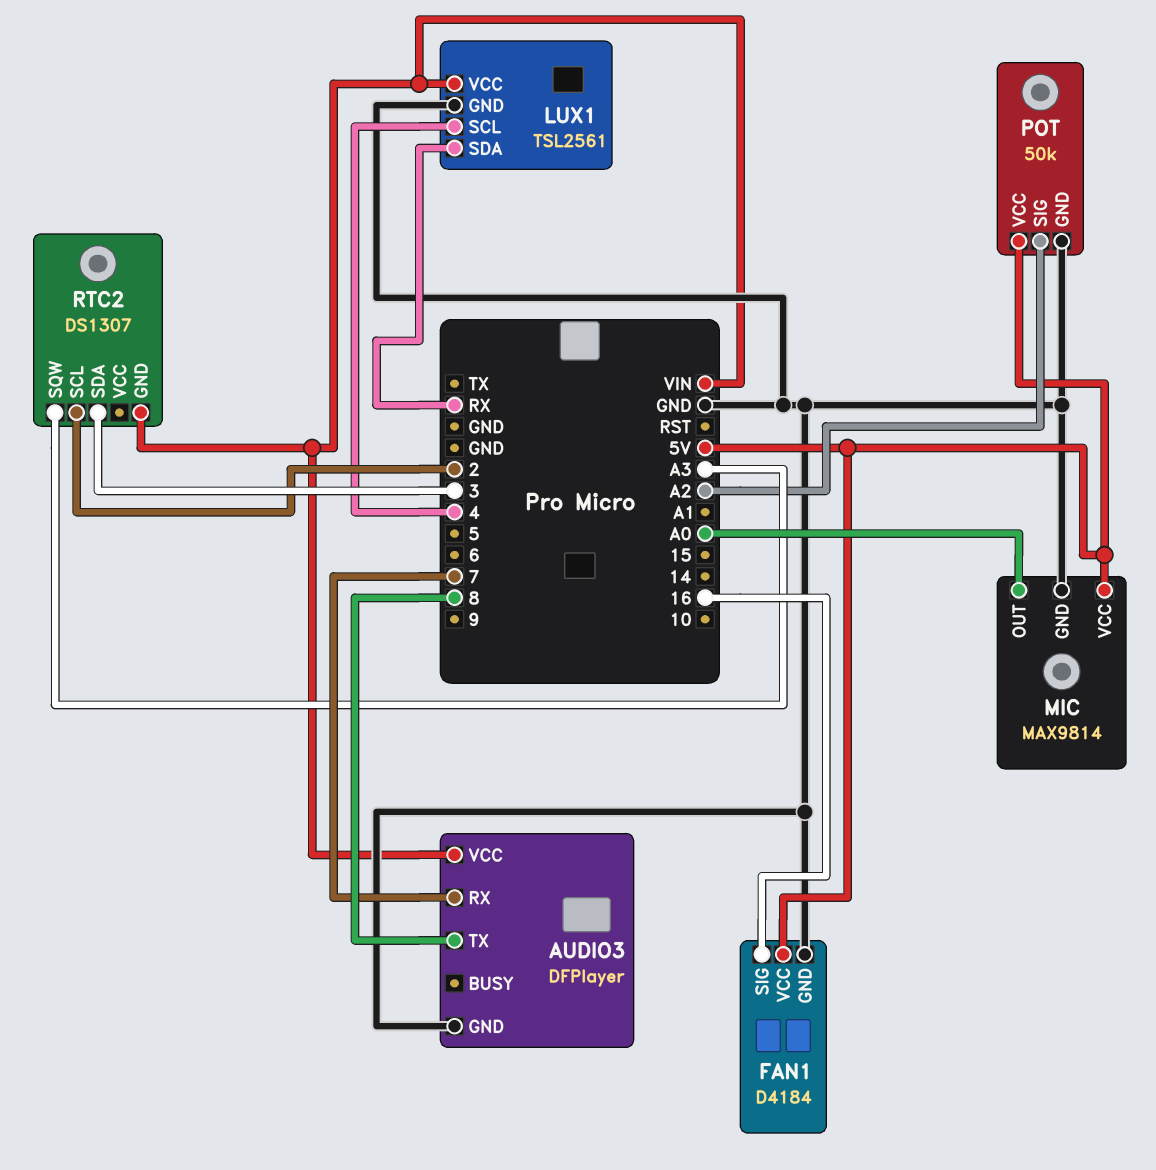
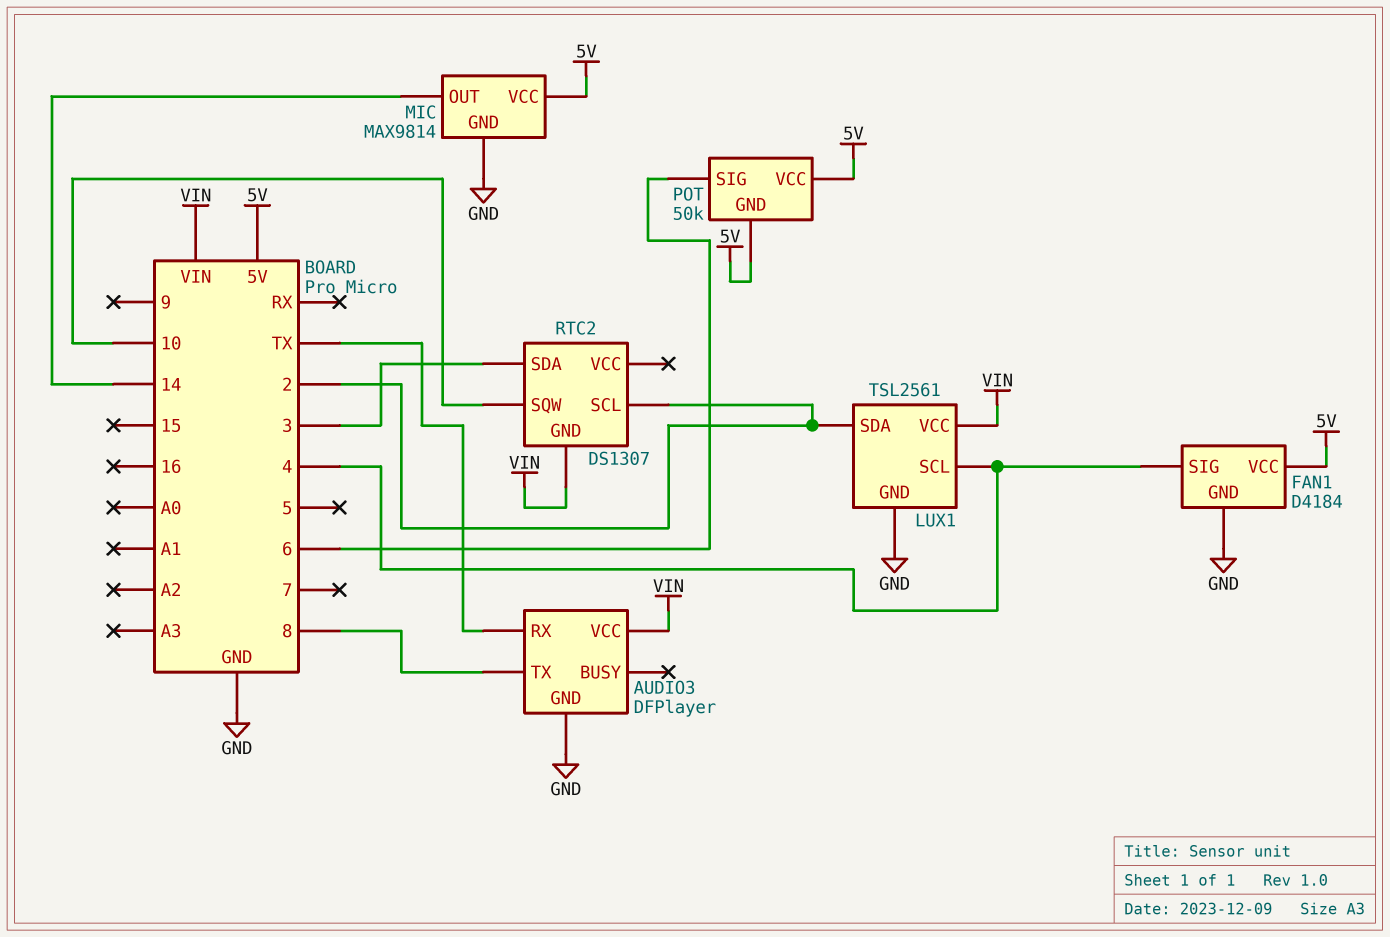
AUDIO3 pin RX: 7 -> TX
FAN1 pin SIG: 16 -> 4
LUX1 pin SDA: RX -> 2
MIC pin OUT: A0 -> 14
POT pin GND: GND -> 5V
POT pin SIG: A2 -> 6
RTC2 pin SQW: A3 -> 10

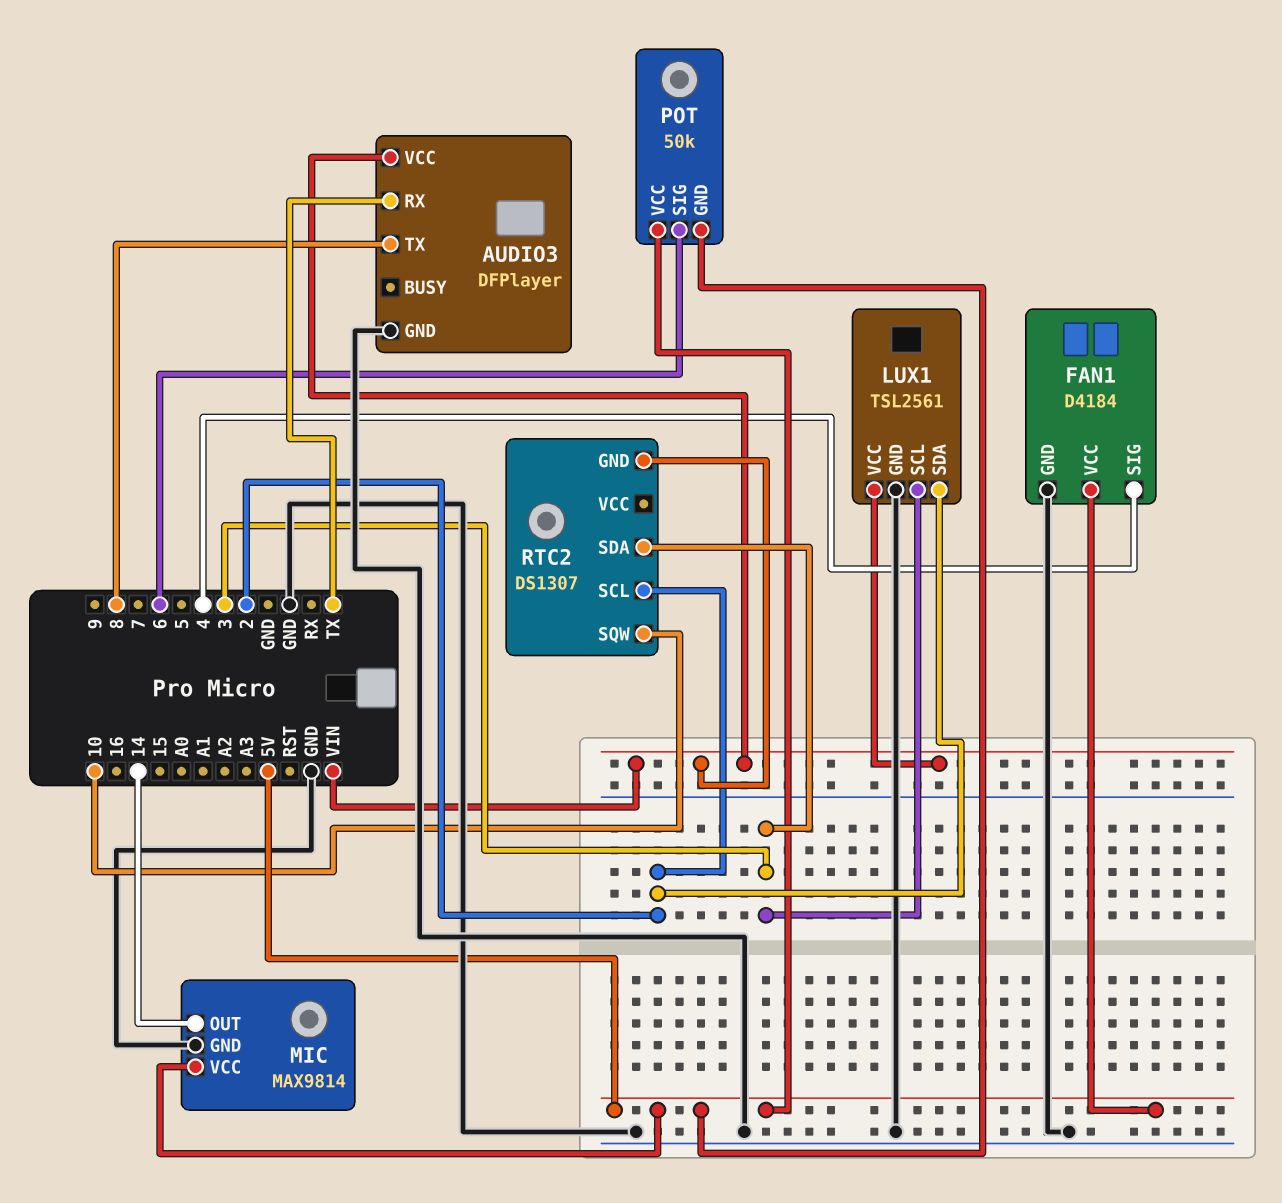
LUX1 pin SCL: 4 -> 3

